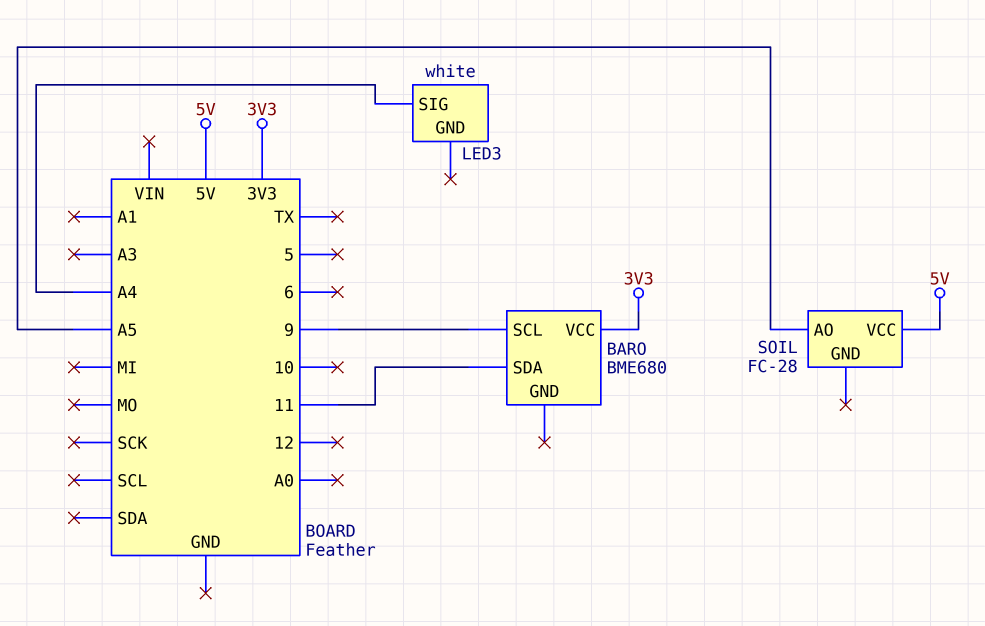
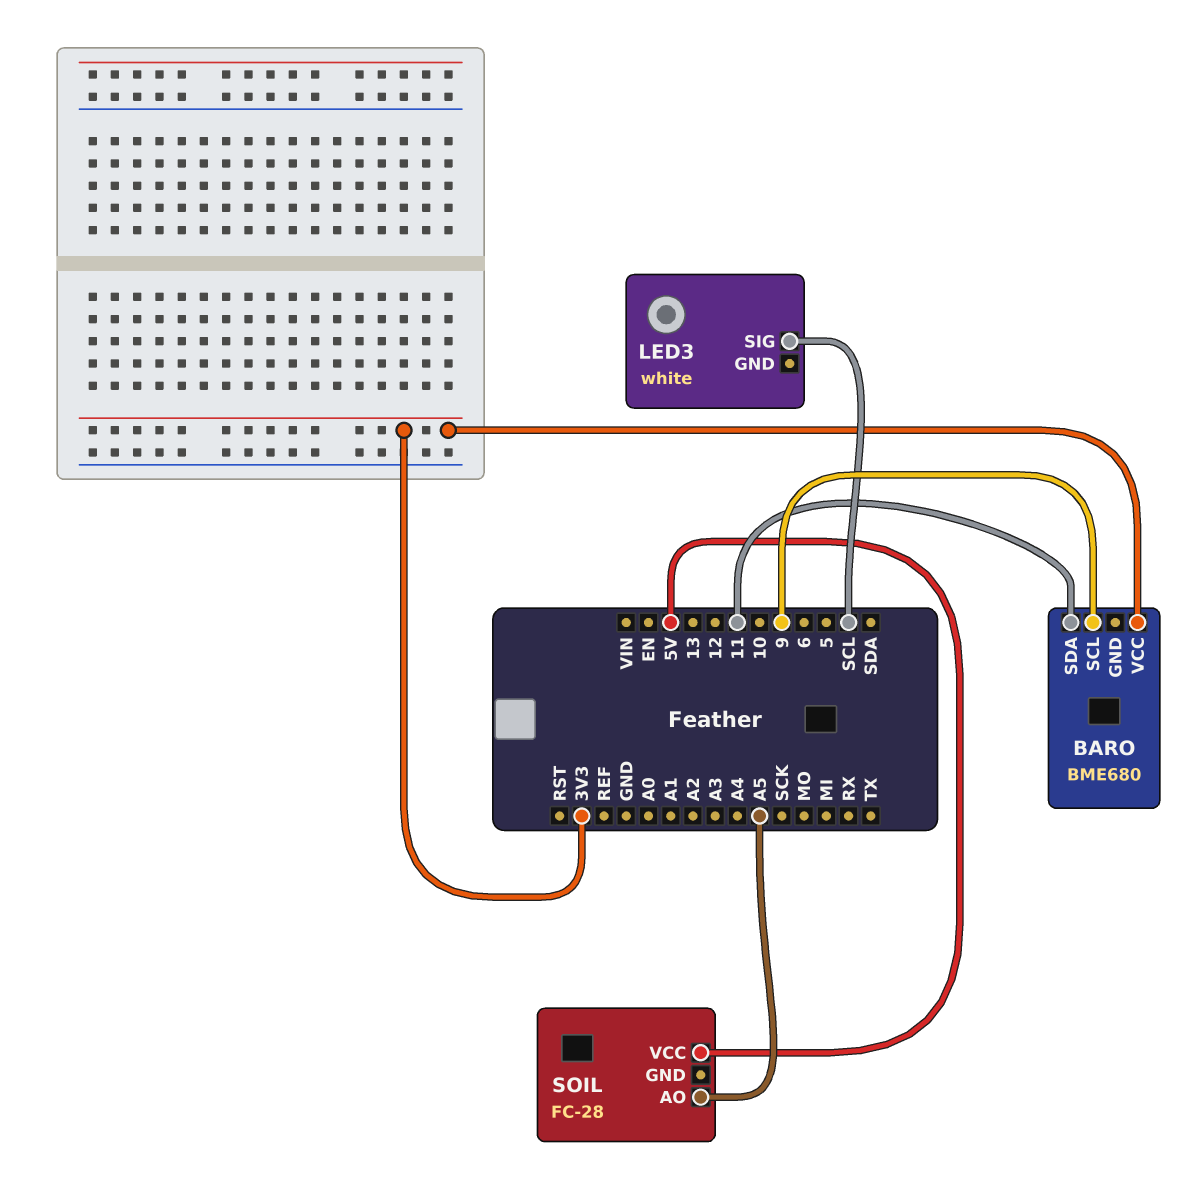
LED3 pin SIG: A4 -> SCL

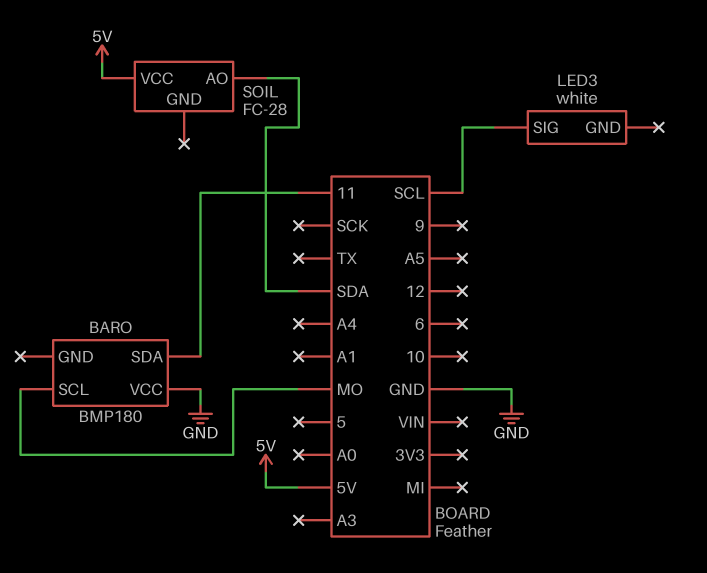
BARO: BME680 -> BMP180
BARO pin SCL: 9 -> MO
BARO pin VCC: 3V3 -> GND
SOIL pin AO: A5 -> SDA

